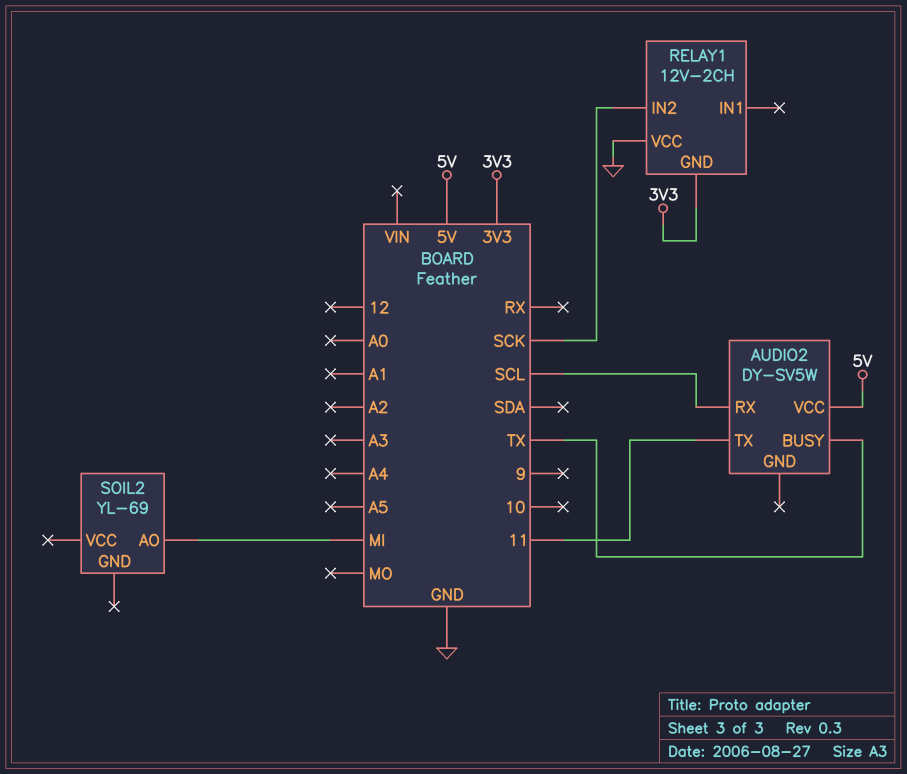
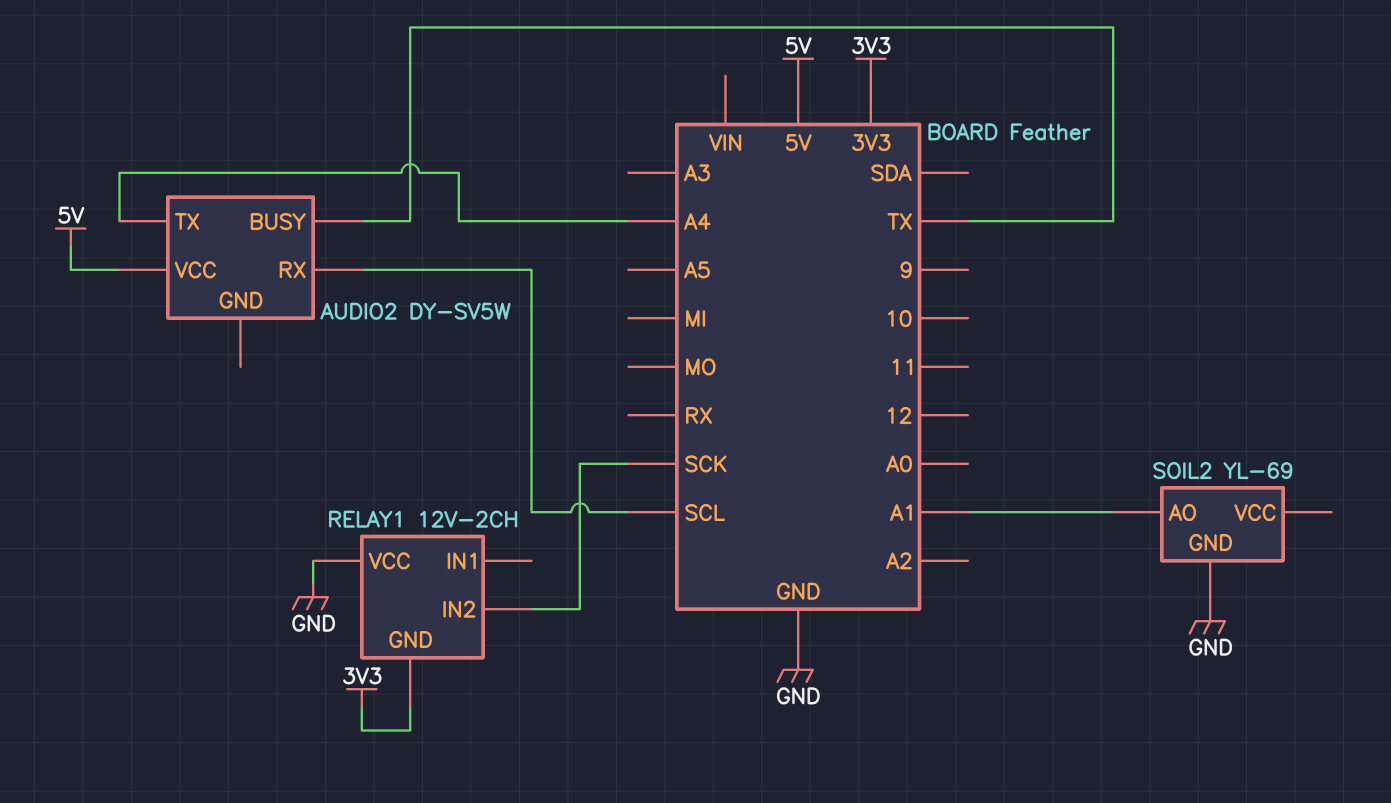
AUDIO2 pin TX: 11 -> A4
SOIL2 pin AO: MI -> A1
SOIL2 pin GND: none -> GND

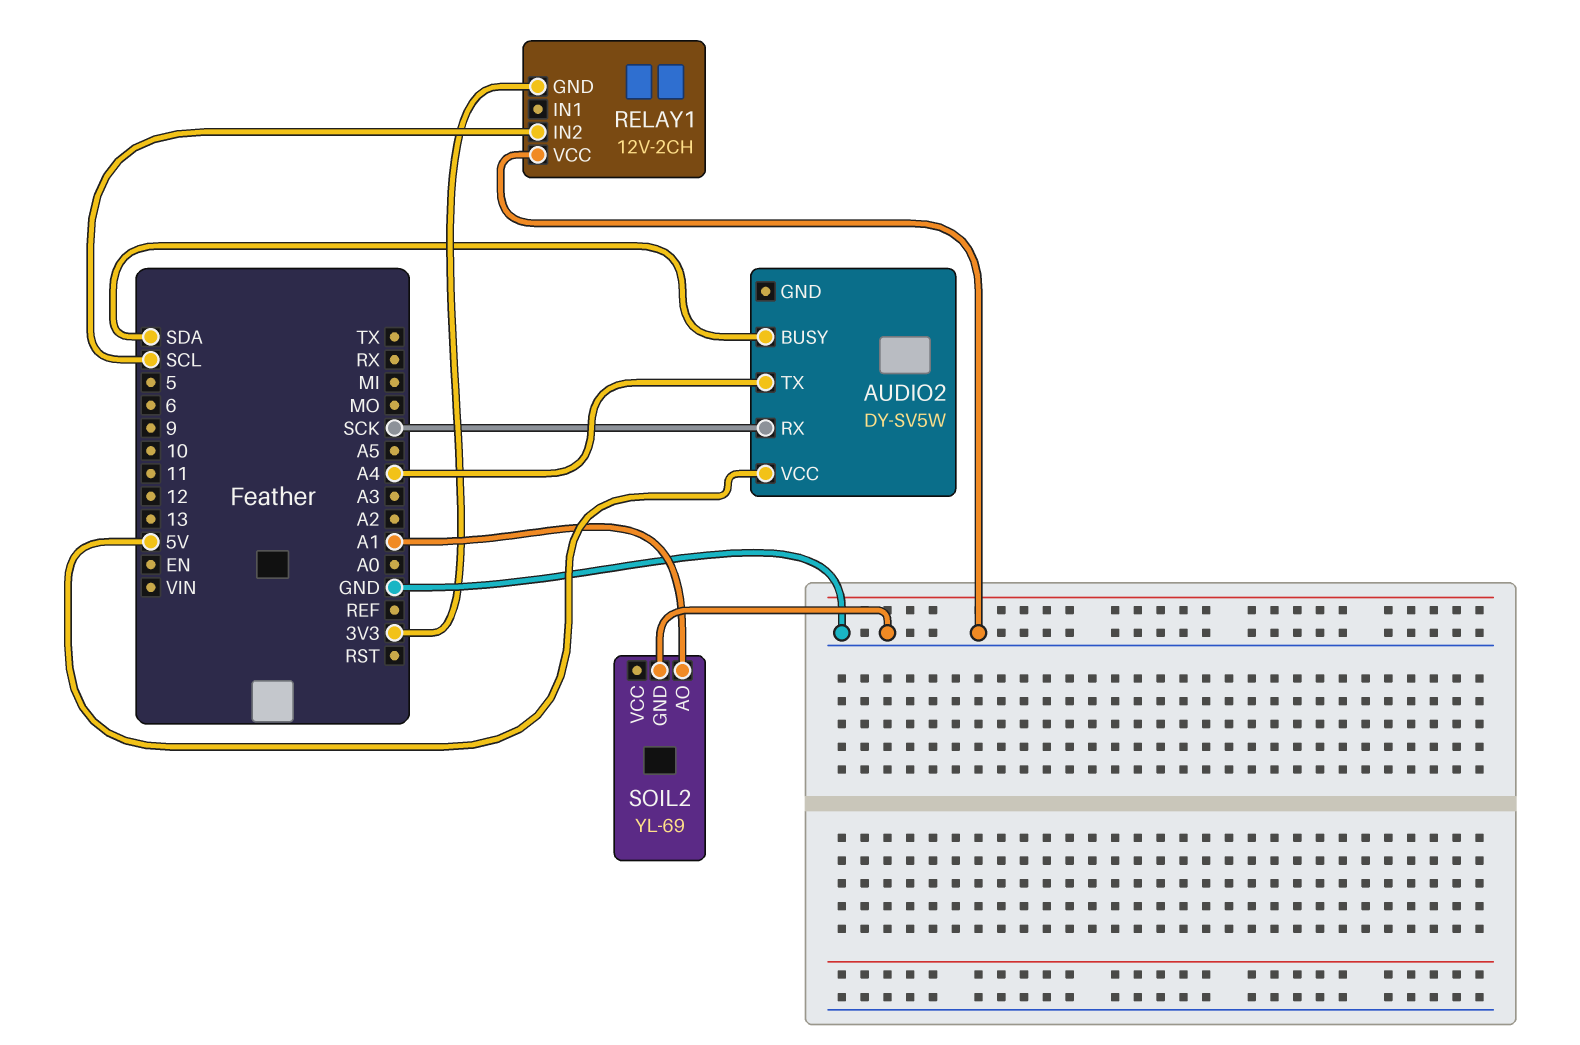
AUDIO2 pin BUSY: TX -> SDA
AUDIO2 pin RX: SCL -> SCK
RELAY1 pin IN2: SCK -> SCL

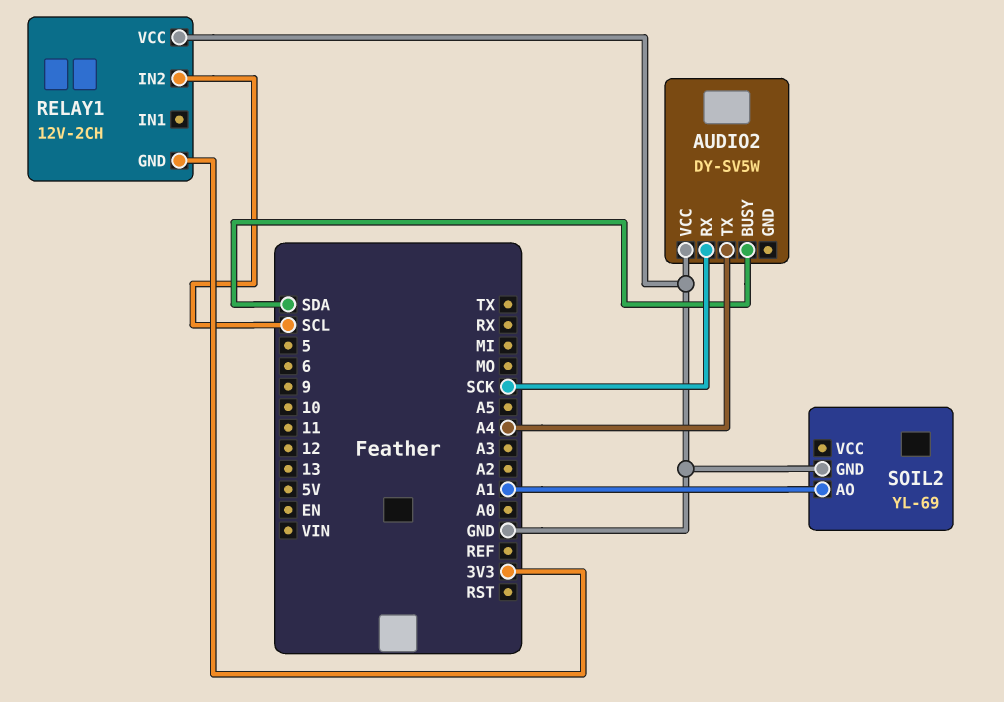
AUDIO2 pin VCC: 5V -> GND

